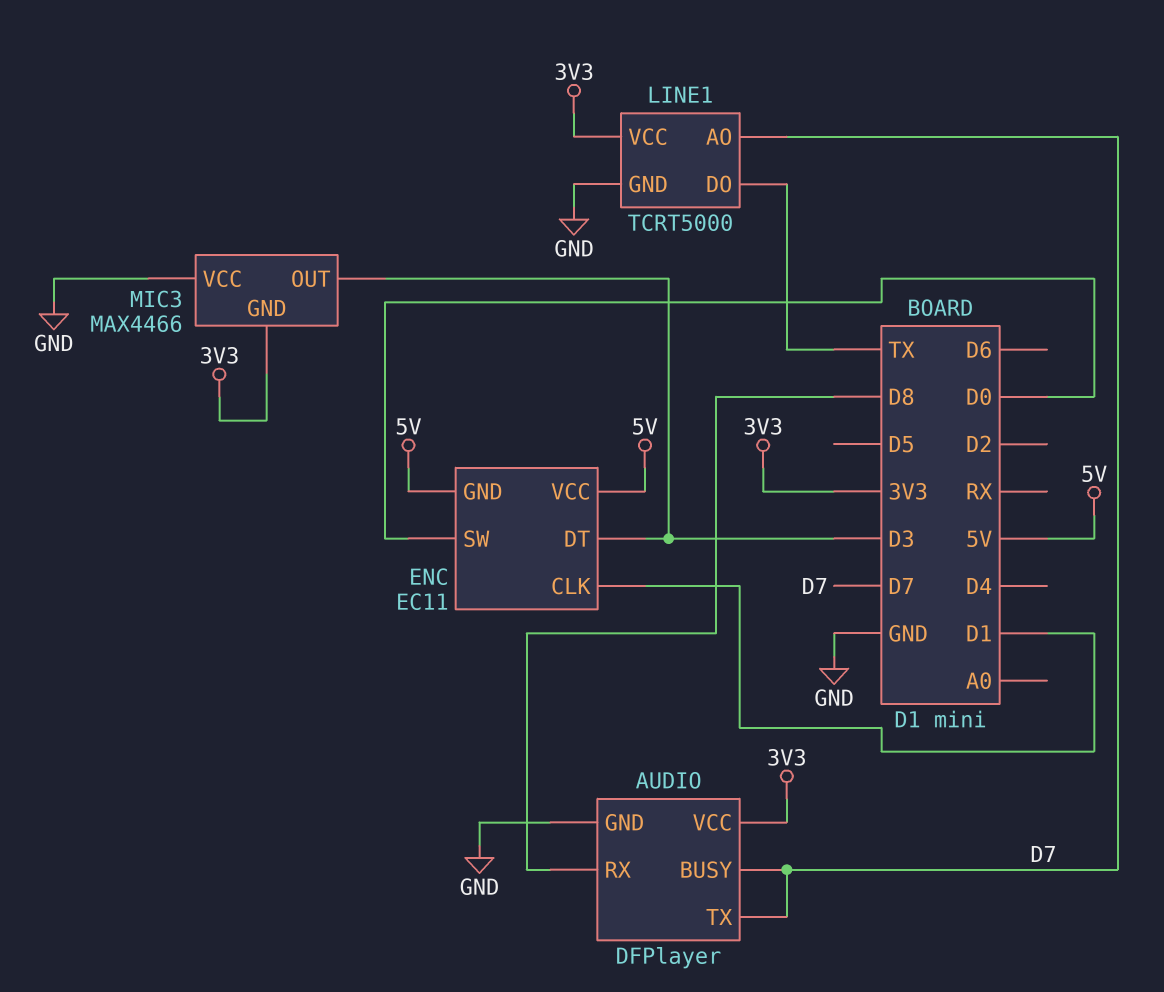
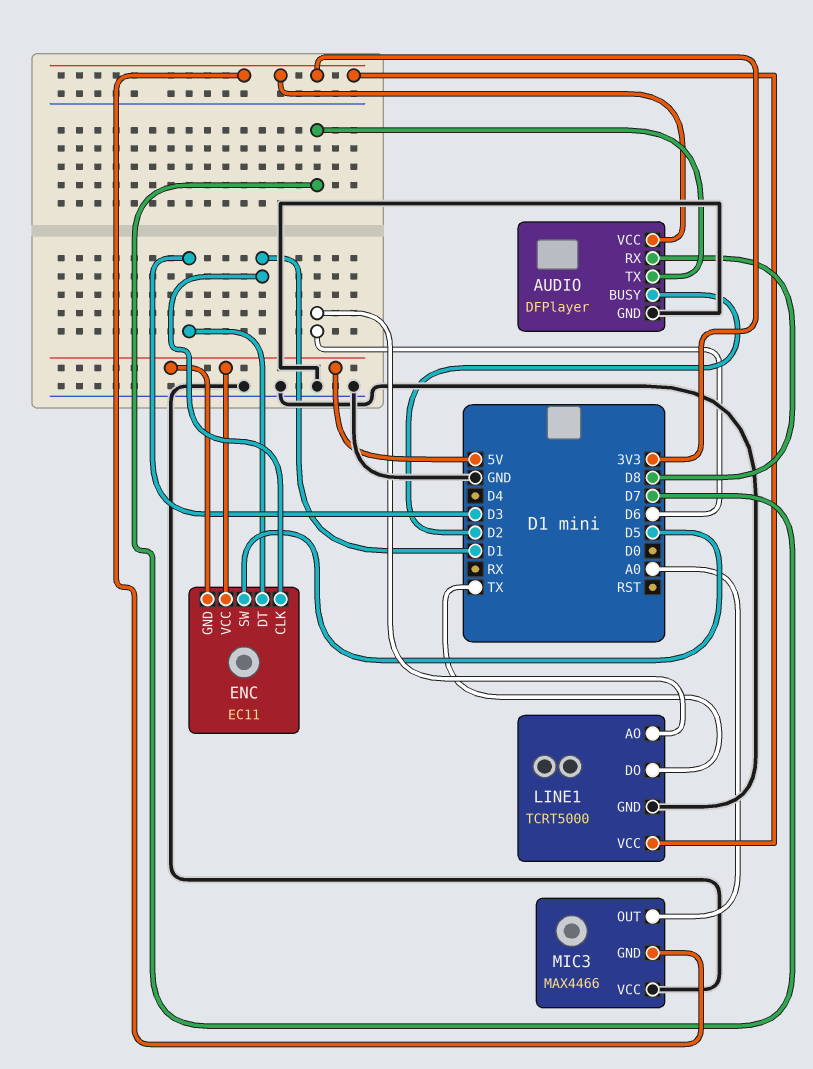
AUDIO pin BUSY: D7 -> D2
ENC pin SW: D0 -> D5
LINE1 pin AO: D7 -> D6
MIC3 pin OUT: D3 -> A0

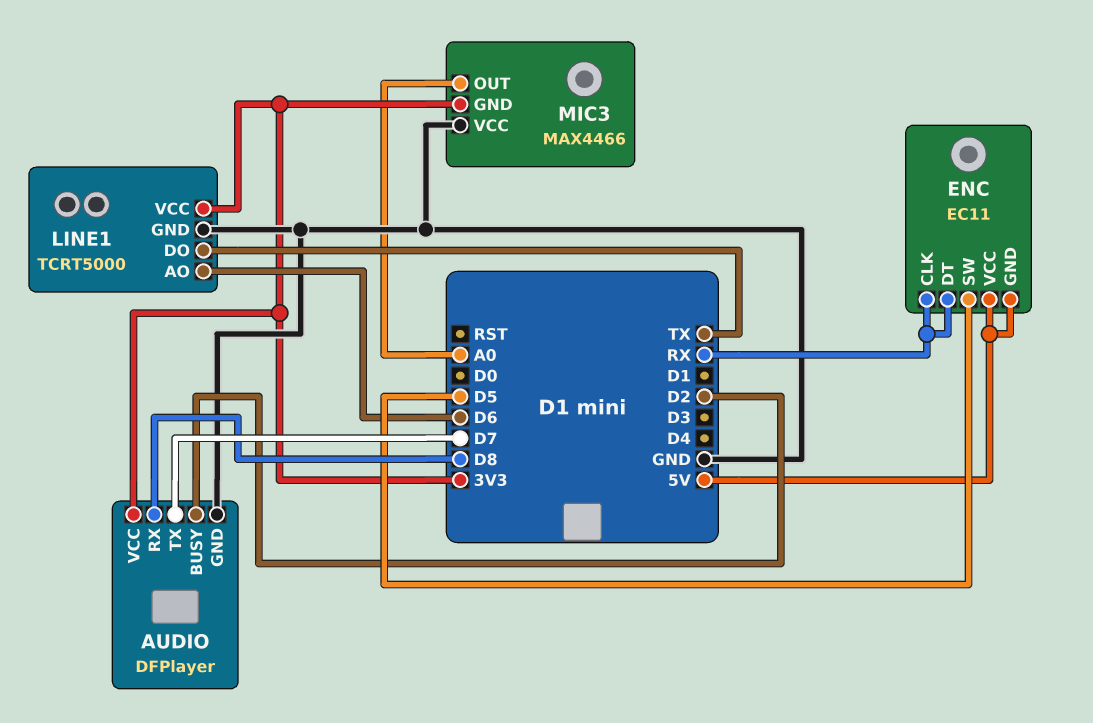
ENC pin CLK: D1 -> RX
ENC pin DT: D3 -> RX

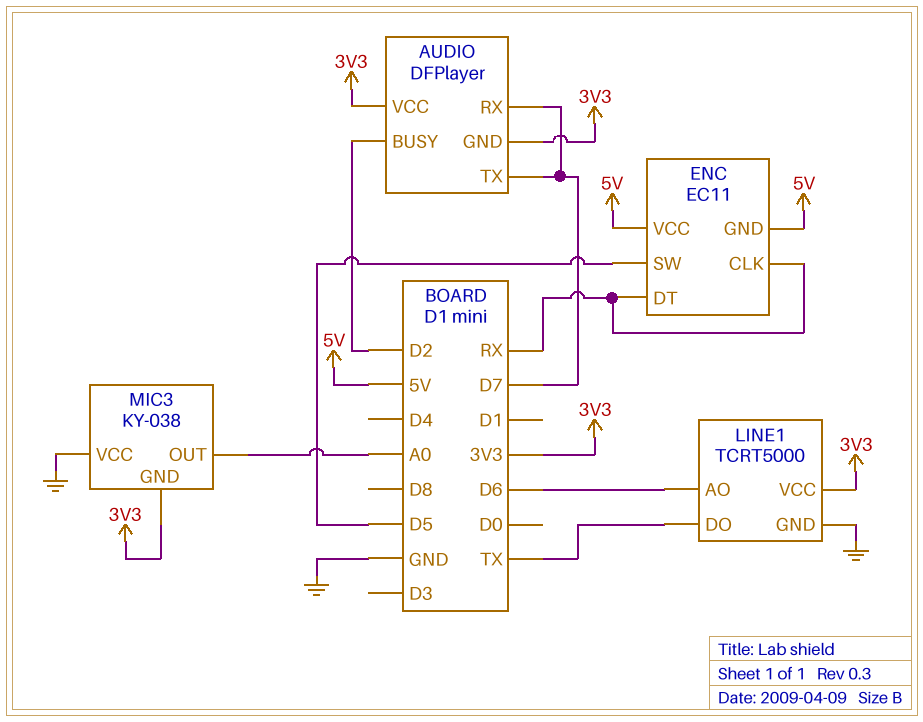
AUDIO pin GND: GND -> 3V3
AUDIO pin RX: D8 -> D7
MIC3: MAX4466 -> KY-038

